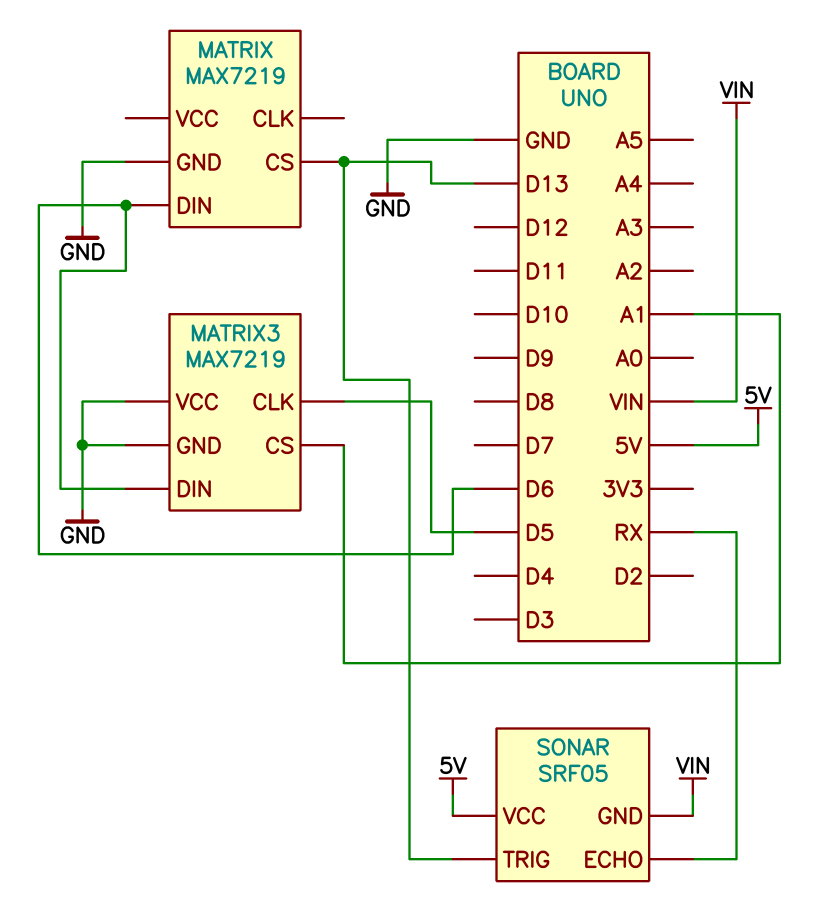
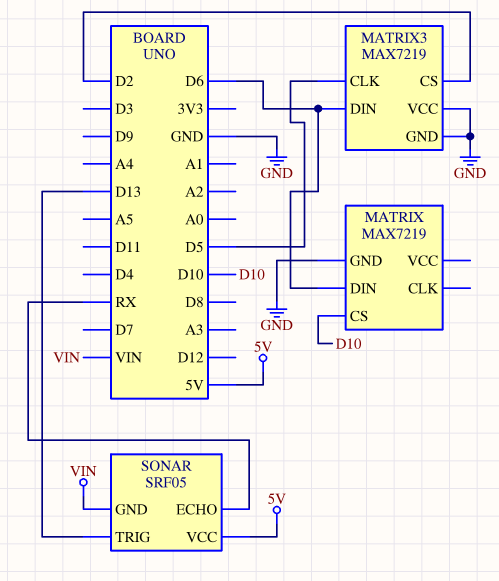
MATRIX pin CS: D13 -> D10
MATRIX3 pin CS: A1 -> D2

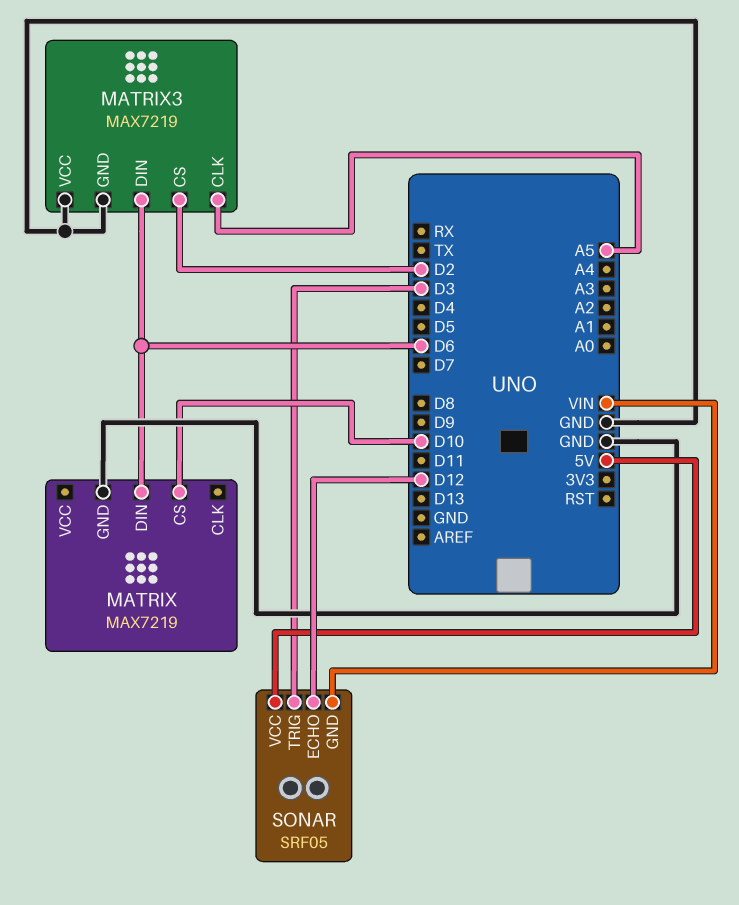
MATRIX3 pin CLK: D5 -> A5
SONAR pin ECHO: RX -> D12
SONAR pin TRIG: D13 -> D3

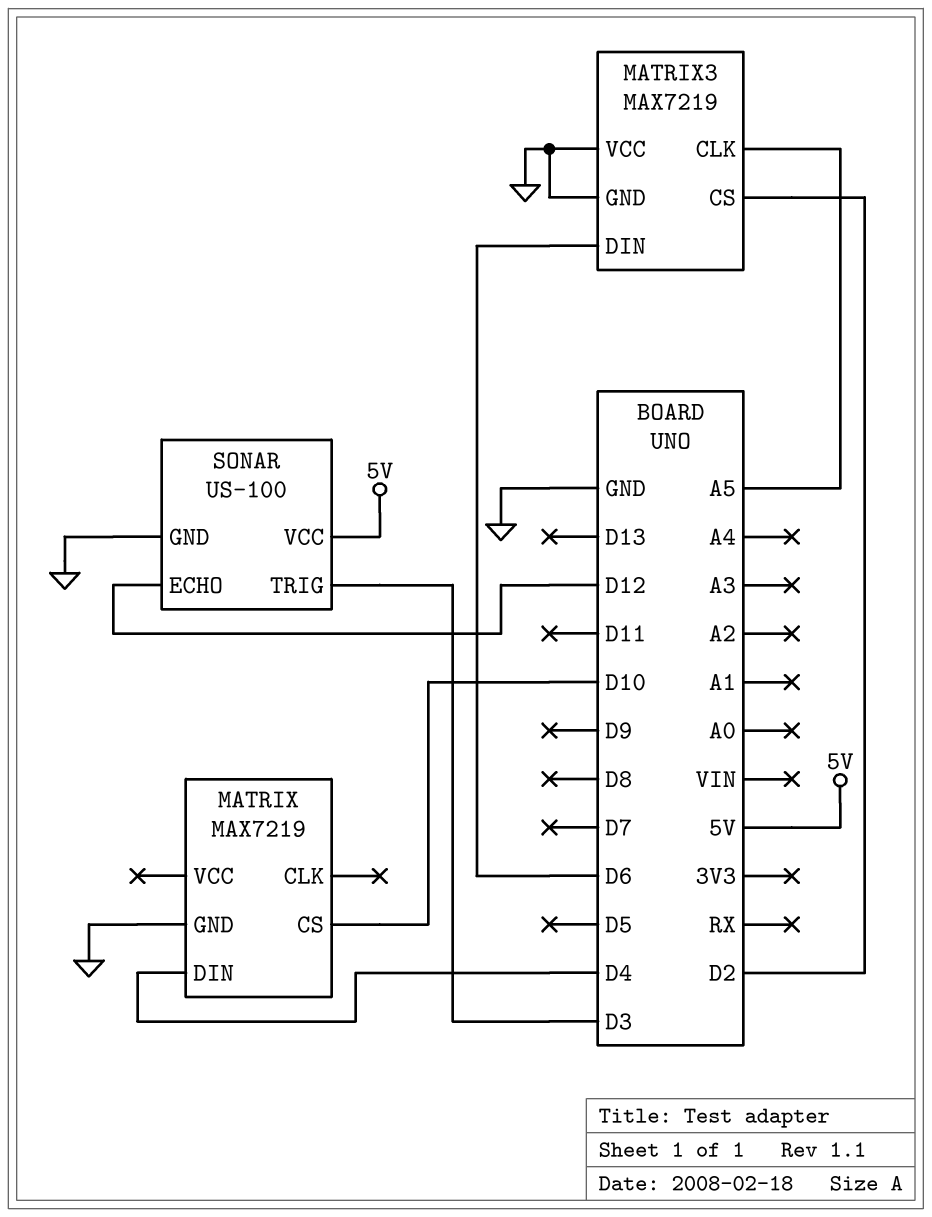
MATRIX pin DIN: D6 -> D4
SONAR: SRF05 -> US-100
SONAR pin GND: VIN -> GND

